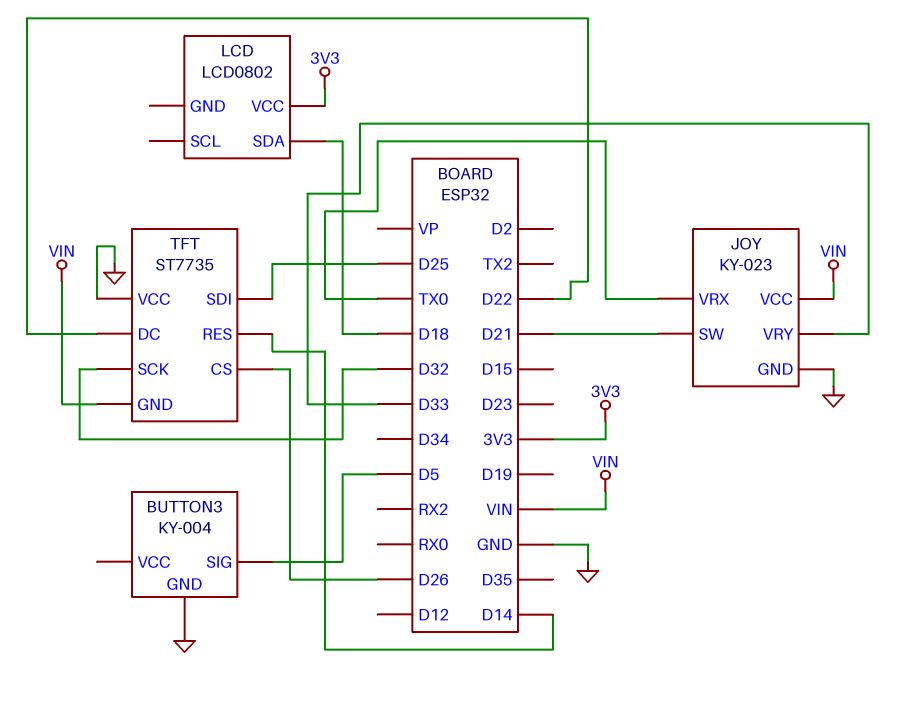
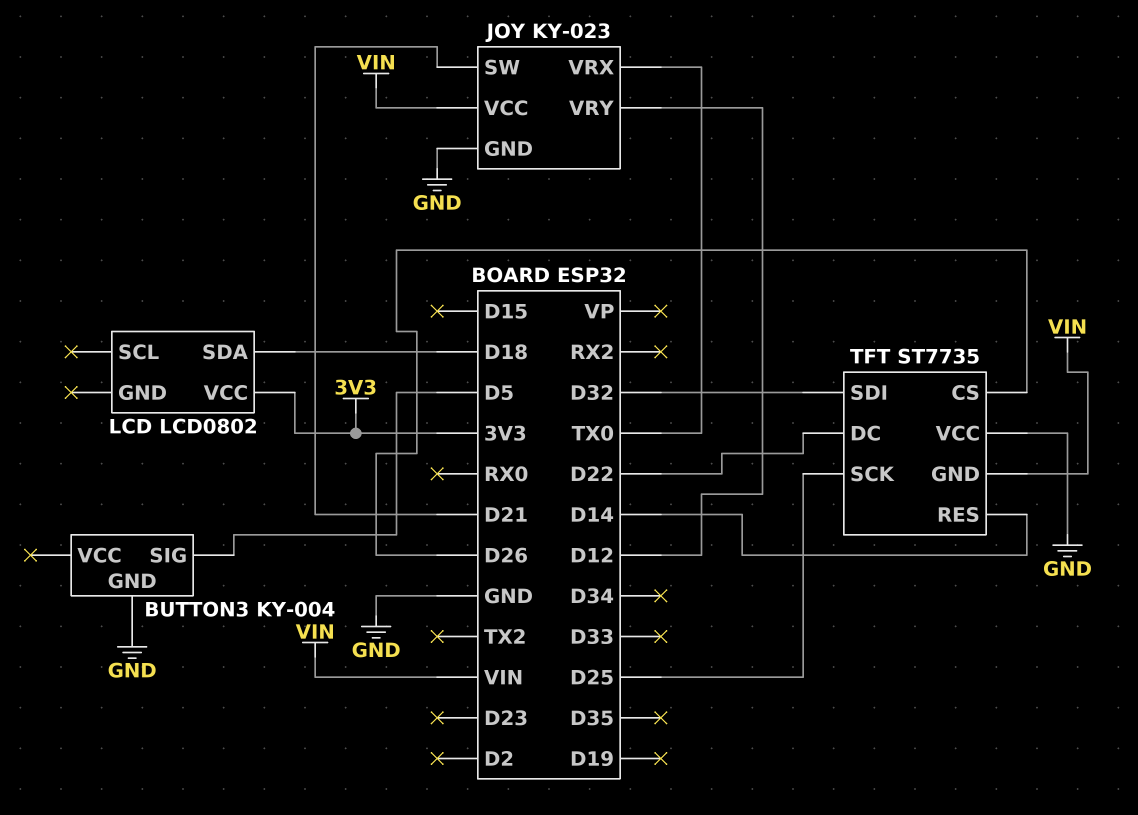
JOY pin VRY: D33 -> D12
TFT pin SCK: D32 -> D25
TFT pin SDI: D25 -> D32

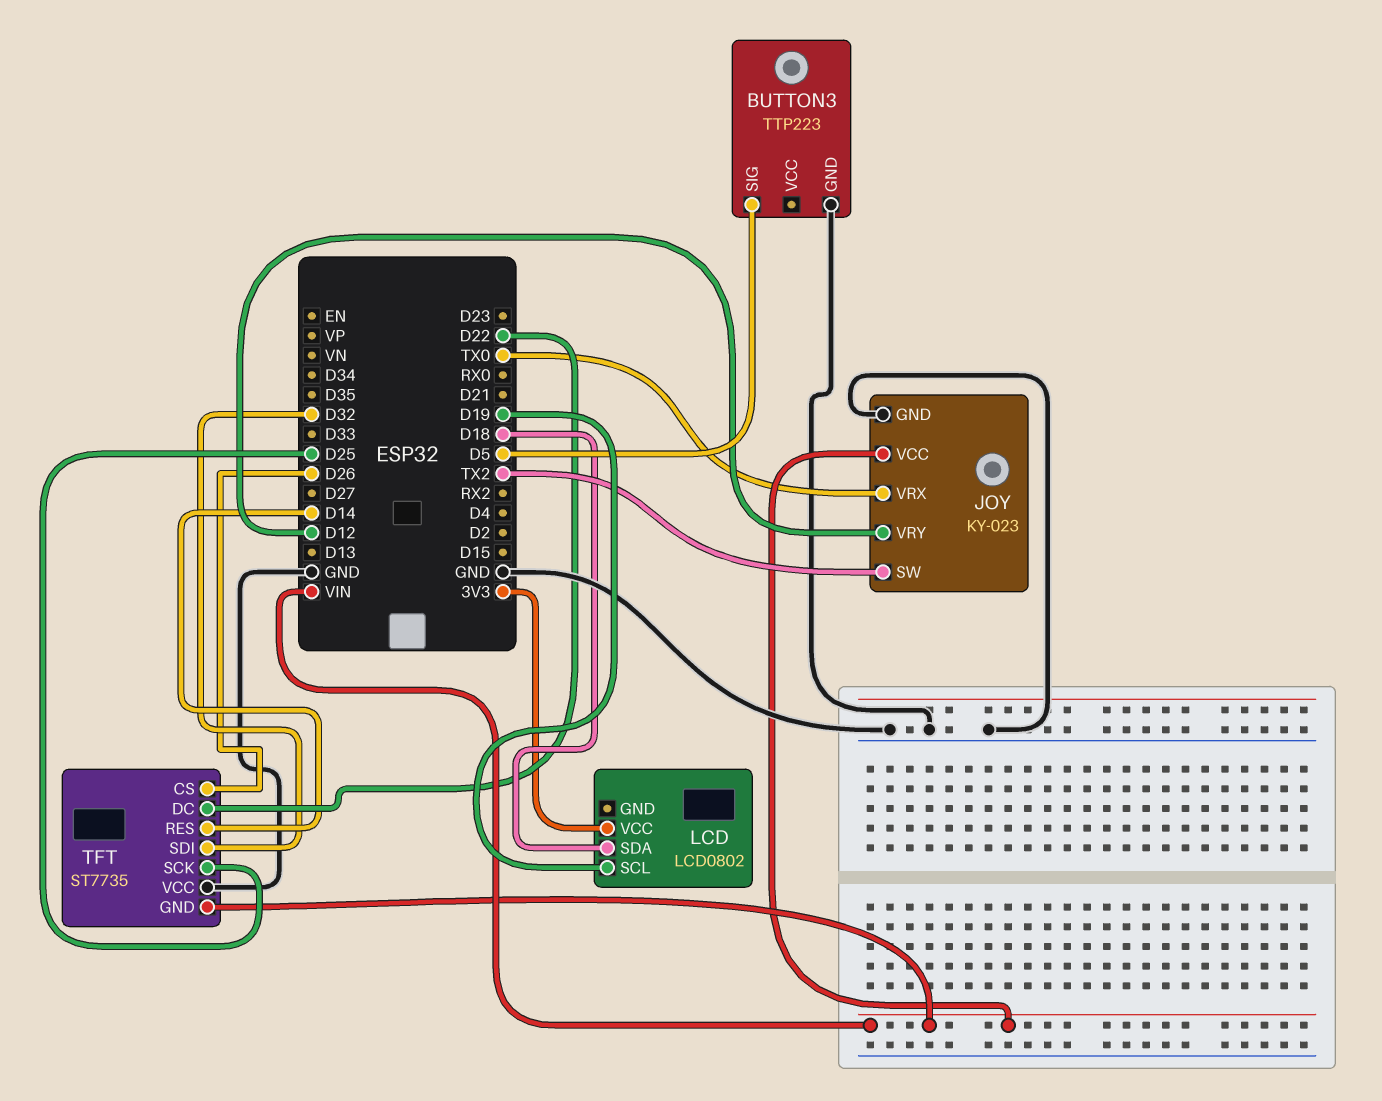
BUTTON3: KY-004 -> TTP223
JOY pin SW: D21 -> TX2
LCD pin SCL: none -> D19

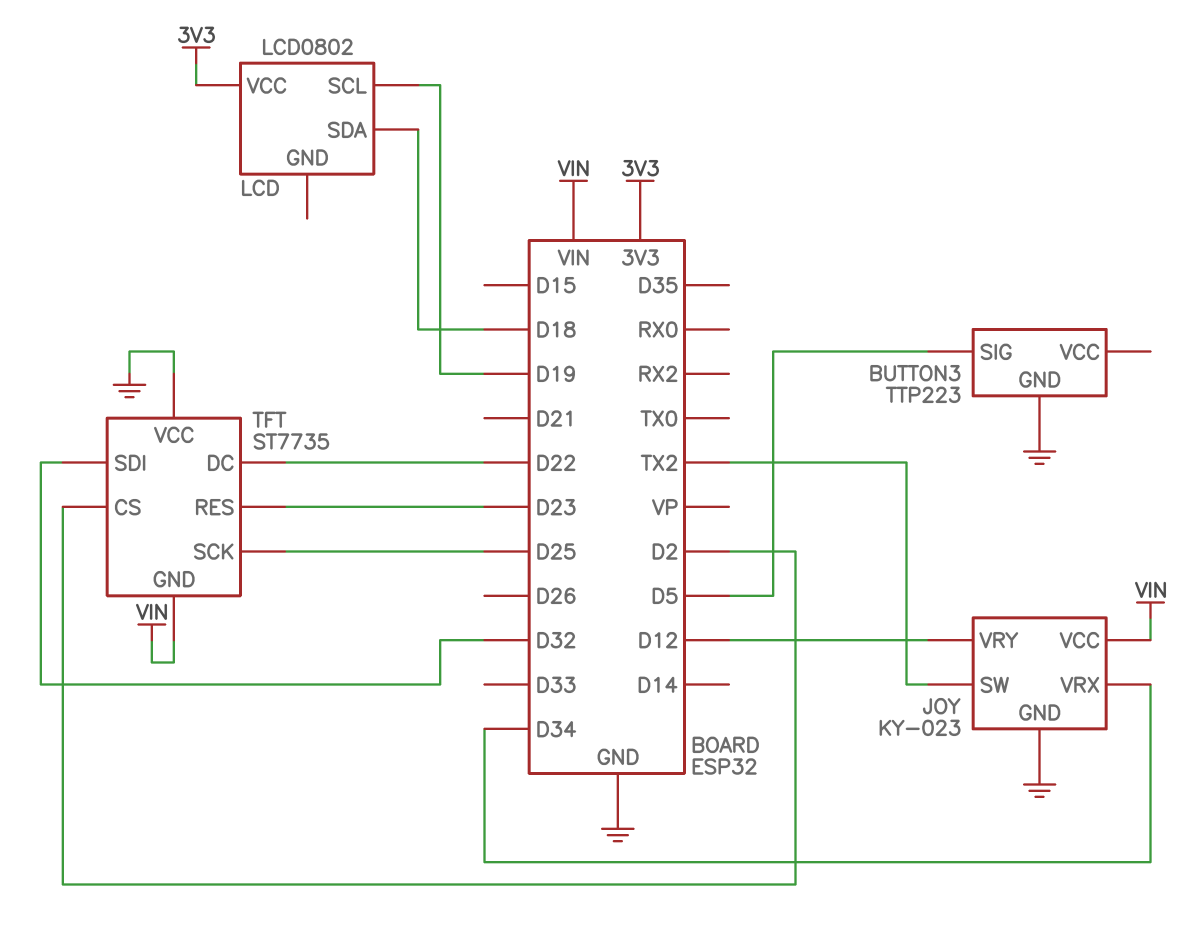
JOY pin VRX: TX0 -> D34
TFT pin CS: D26 -> D2
TFT pin RES: D14 -> D23

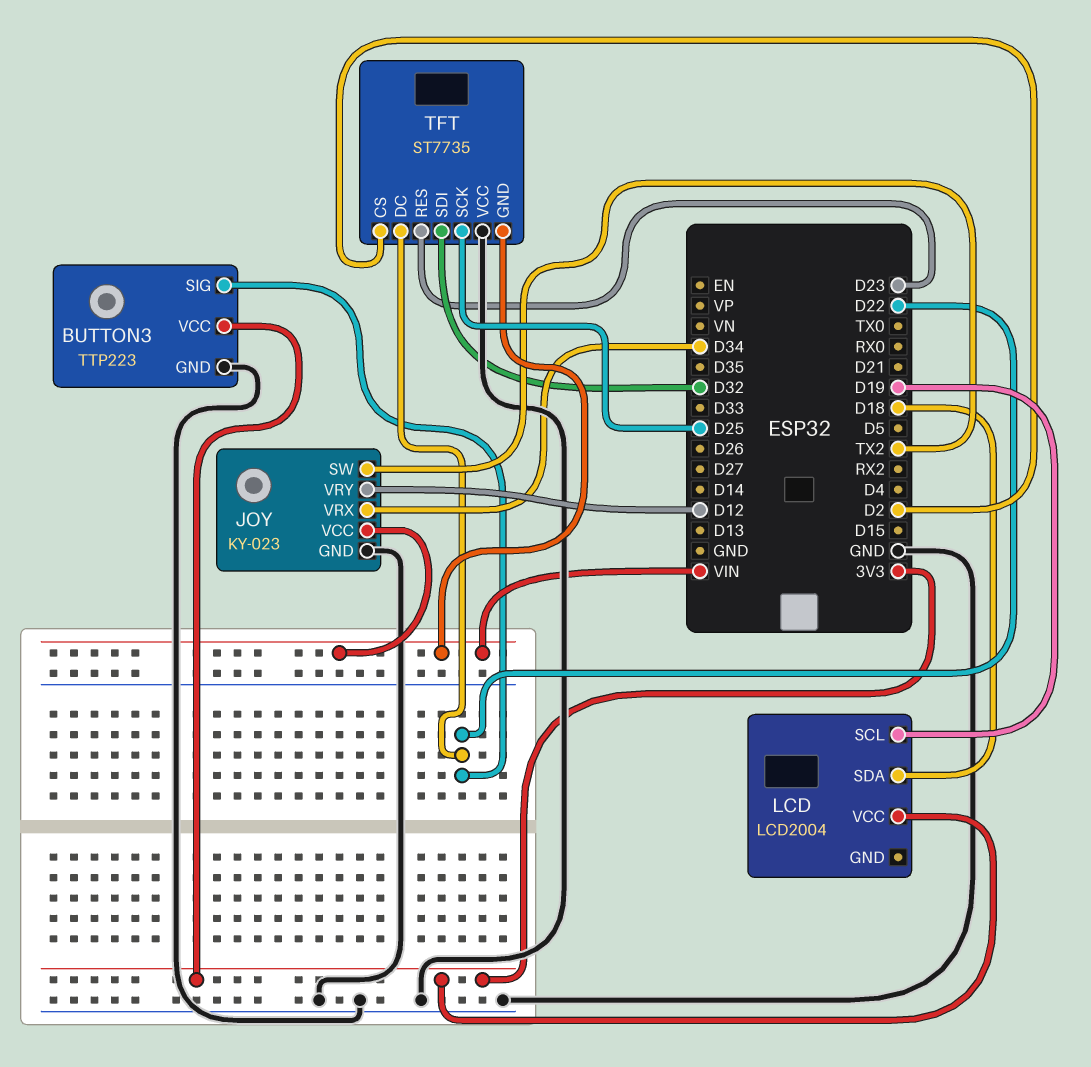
BUTTON3 pin SIG: D5 -> D22
BUTTON3 pin VCC: none -> 3V3
LCD: LCD0802 -> LCD2004

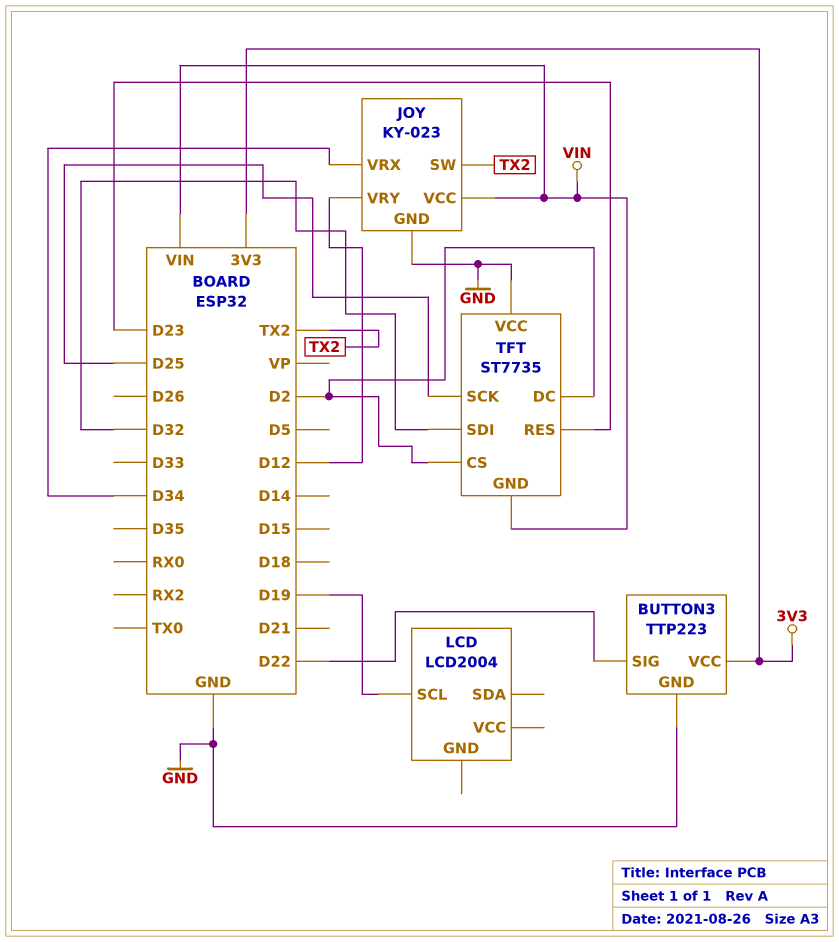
LCD pin SDA: D18 -> none
LCD pin VCC: 3V3 -> none
TFT pin DC: D22 -> D2

